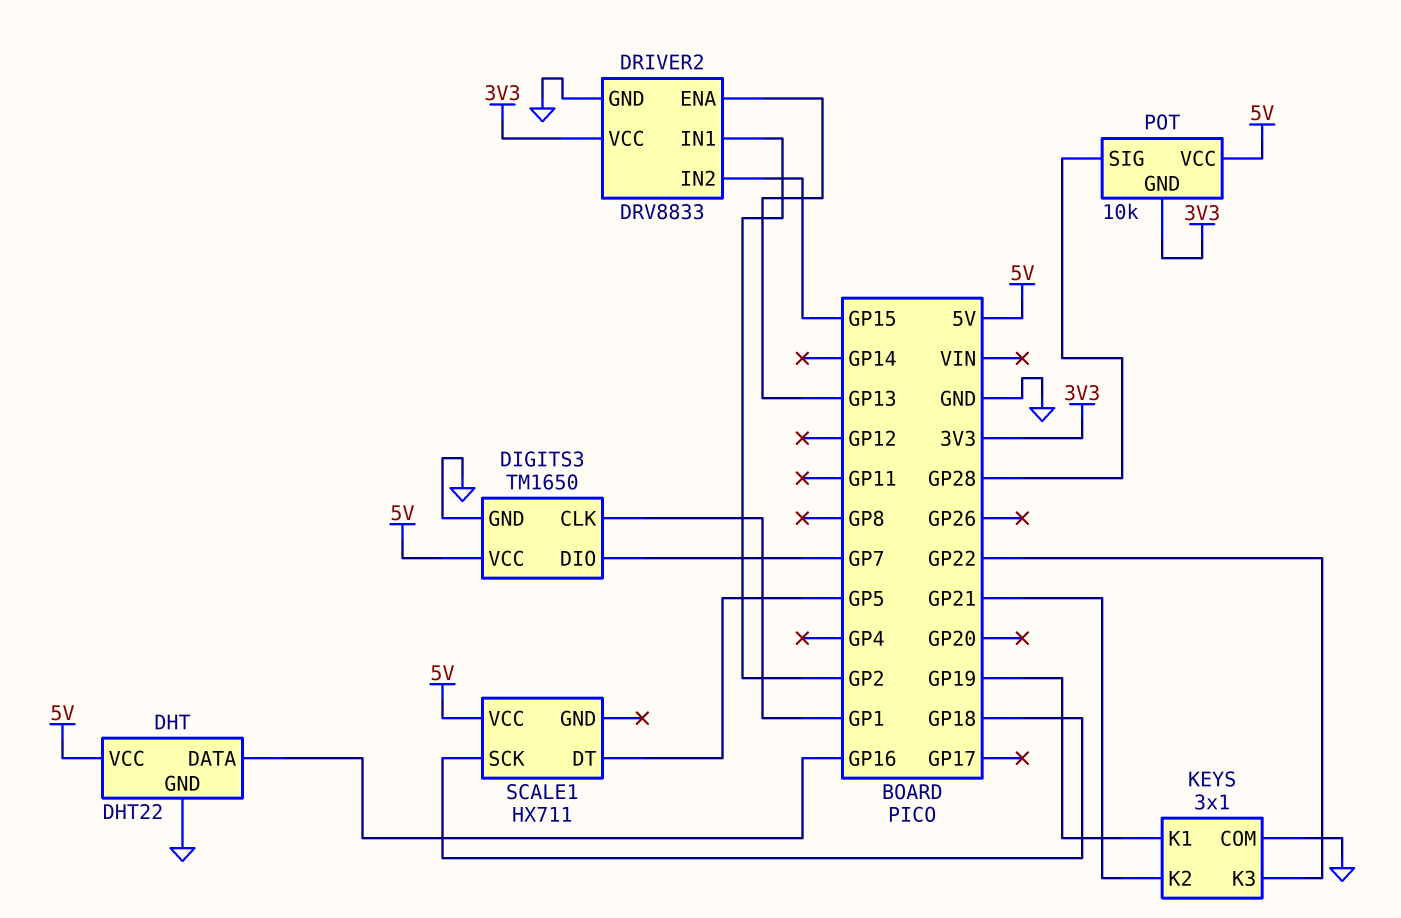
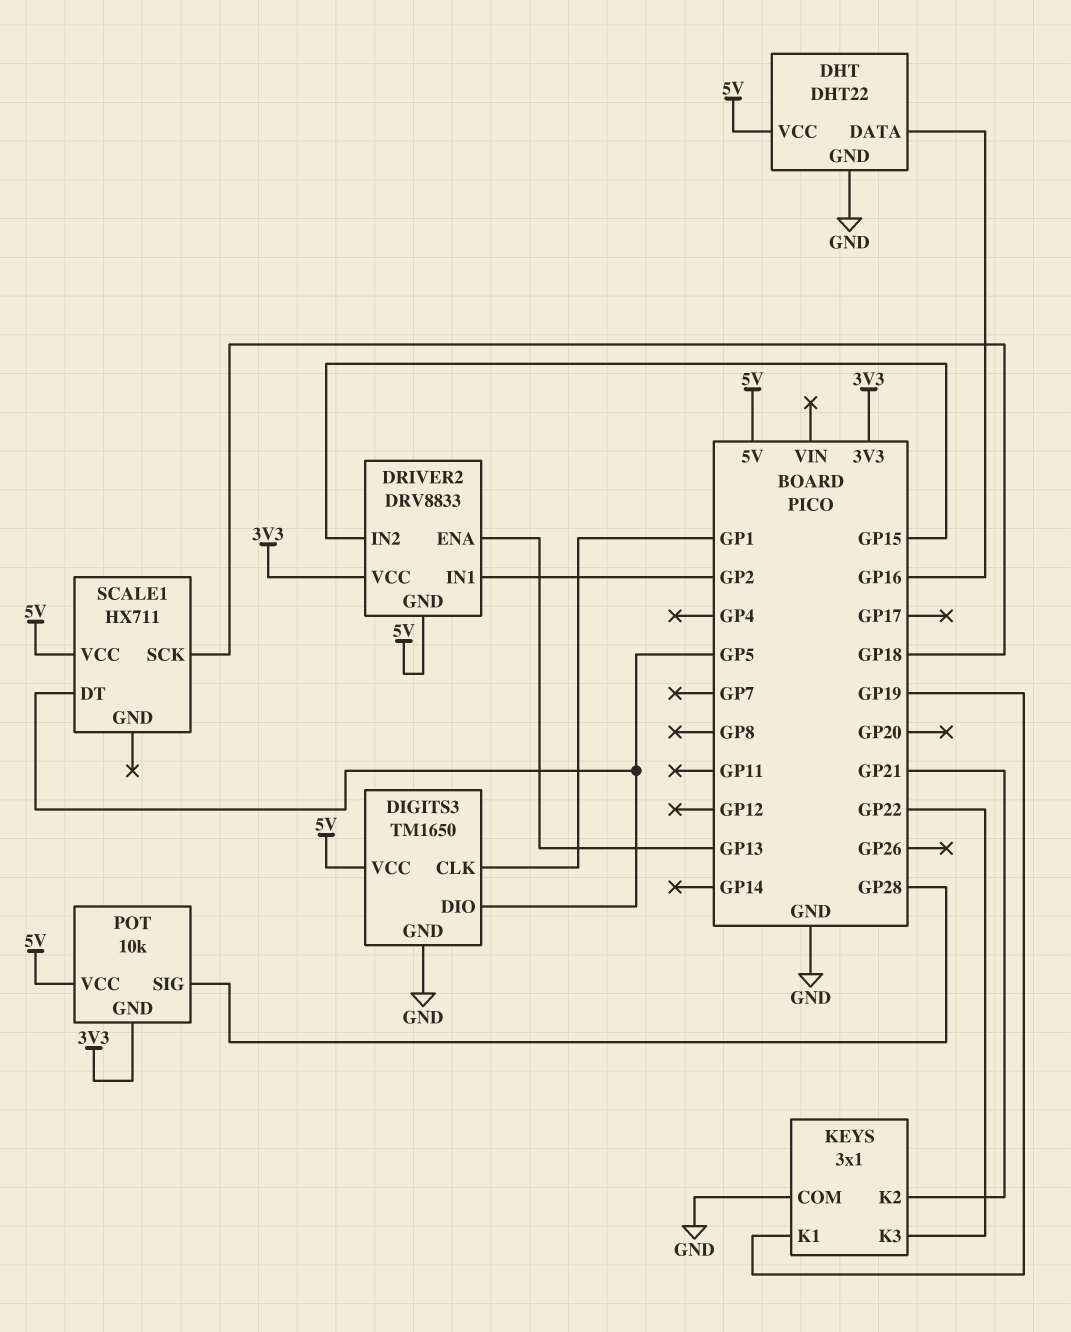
DIGITS3 pin DIO: GP7 -> GP5
DRIVER2 pin GND: GND -> 5V

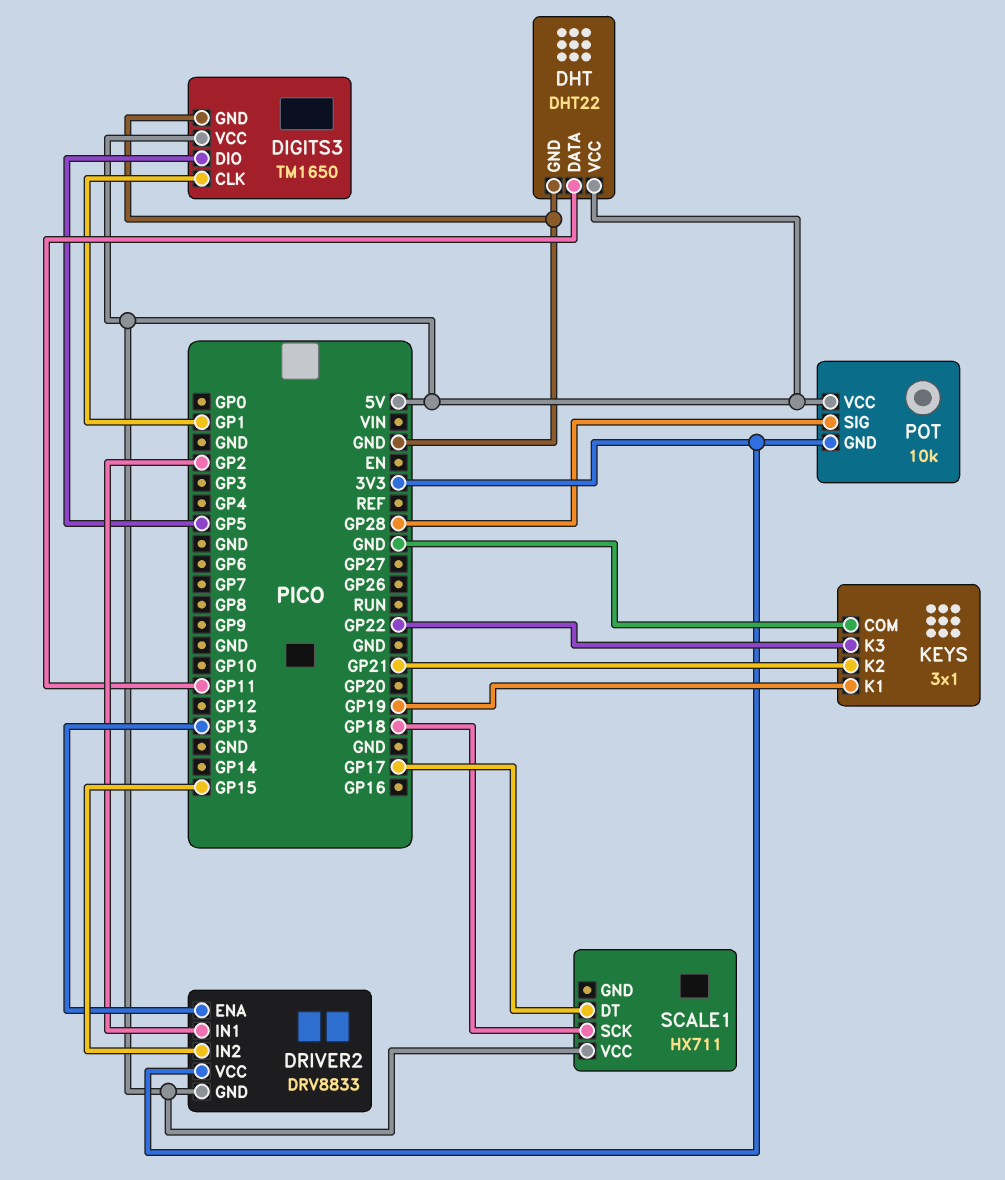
DHT pin DATA: GP16 -> GP11
SCALE1 pin DT: GP5 -> GP17

